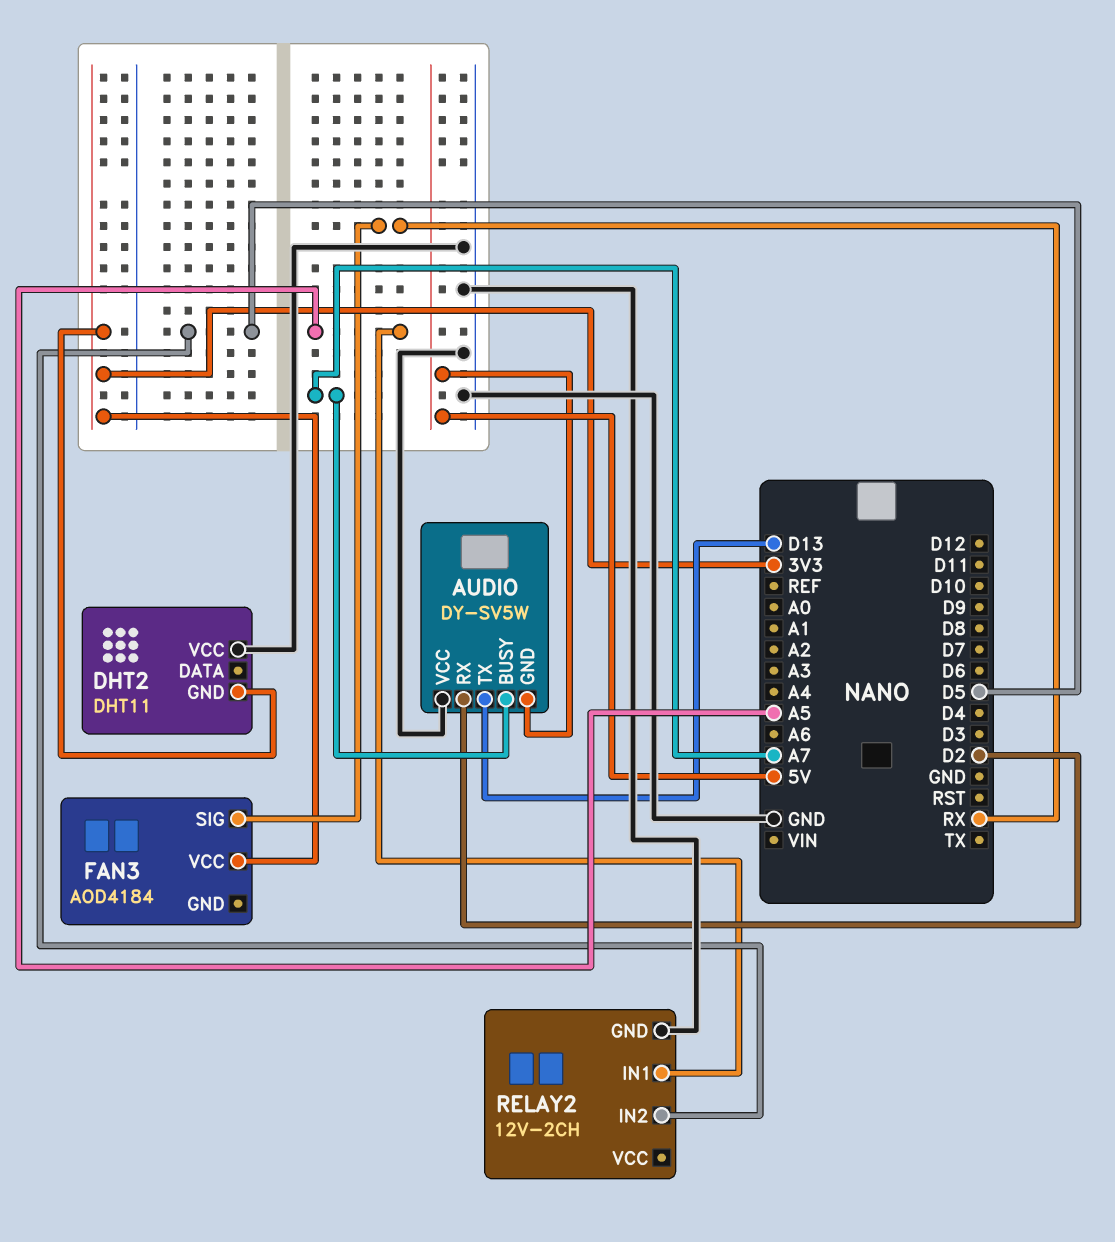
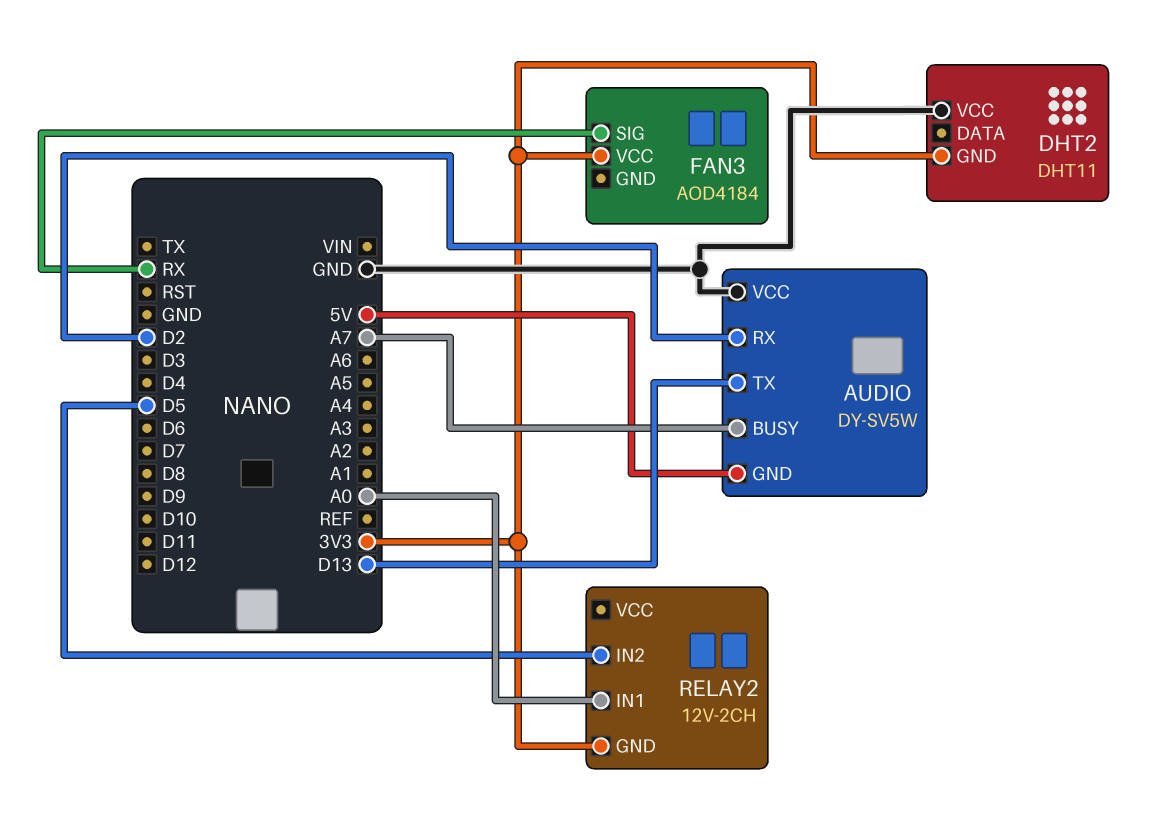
RELAY2 pin GND: GND -> 3V3
RELAY2 pin IN1: A5 -> A0

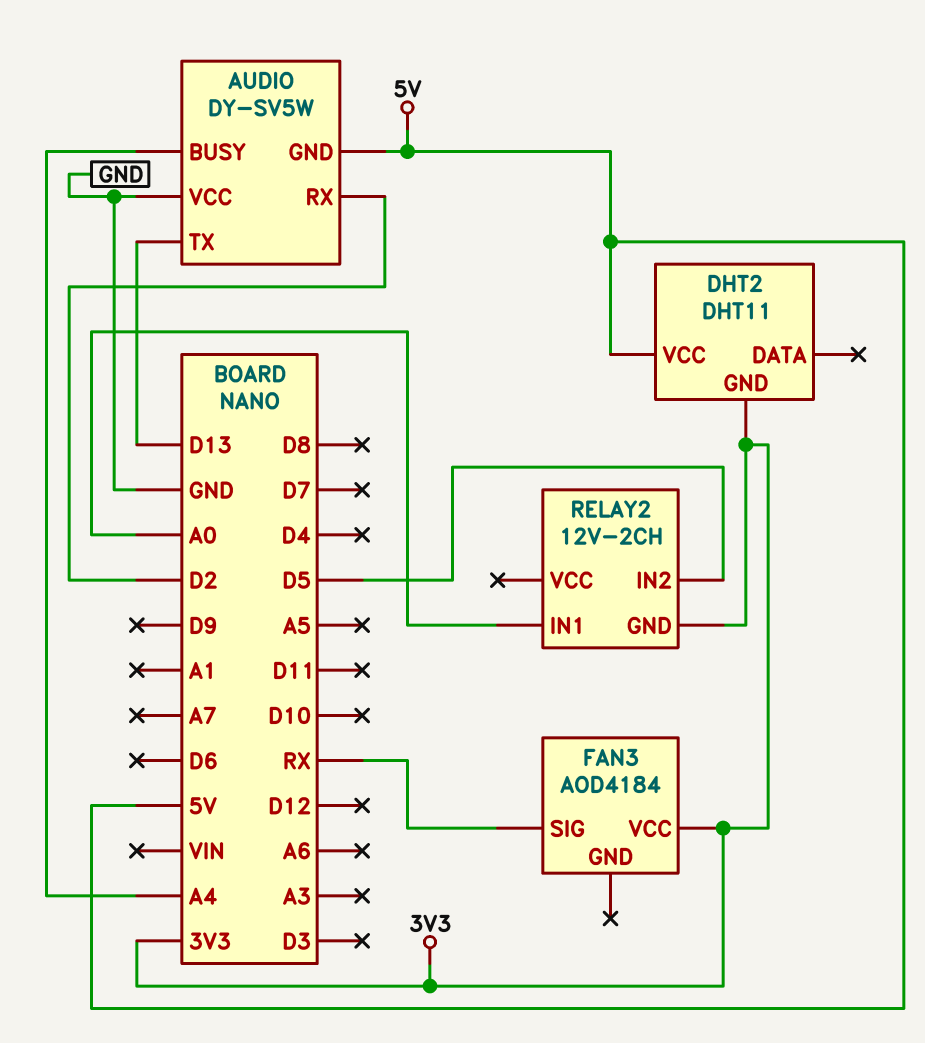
AUDIO pin BUSY: A7 -> A4
DHT2 pin VCC: GND -> 5V

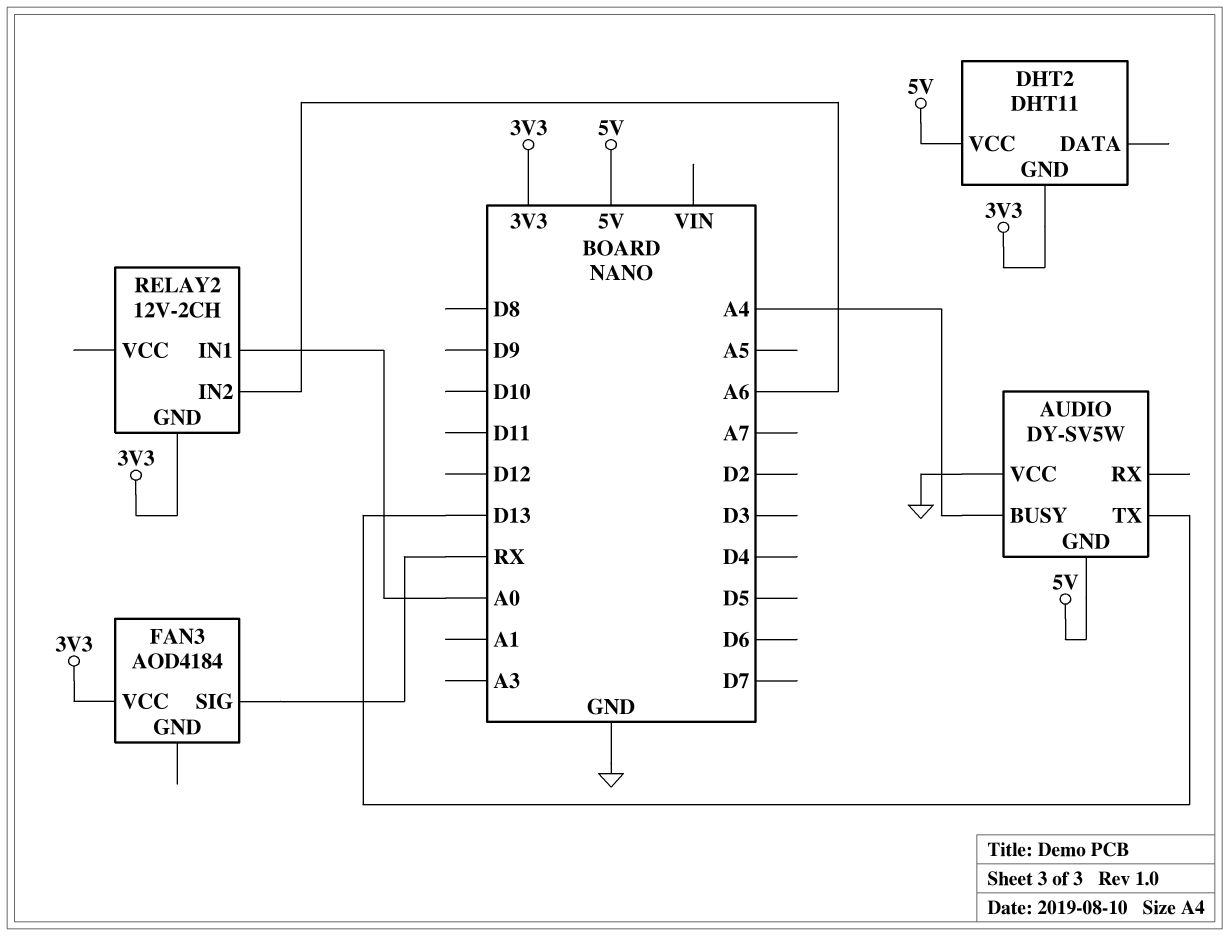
AUDIO pin RX: D2 -> none
RELAY2 pin IN2: D5 -> A6

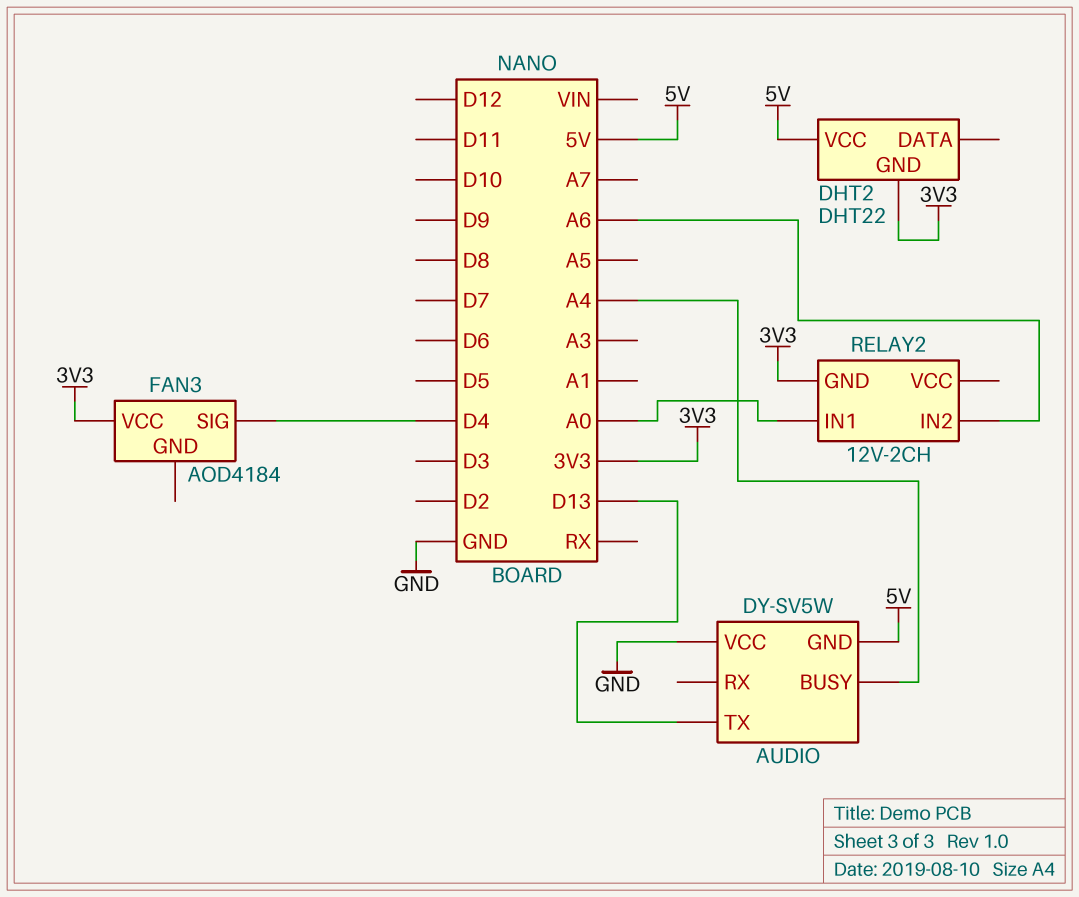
DHT2: DHT11 -> DHT22
FAN3 pin SIG: RX -> D4

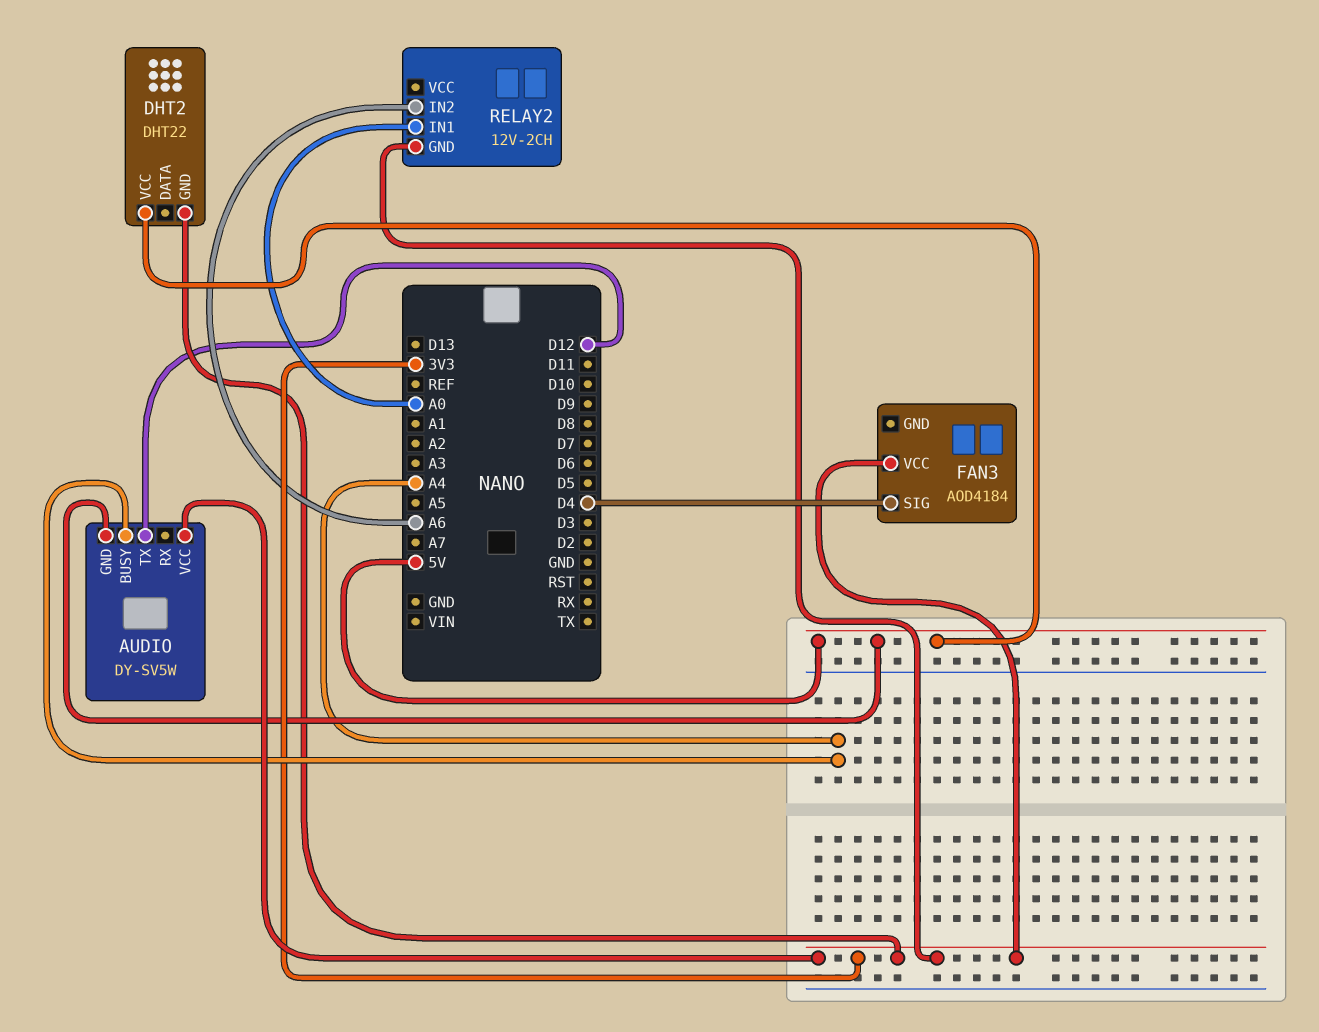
AUDIO pin TX: D13 -> D12
AUDIO pin VCC: GND -> 3V3

